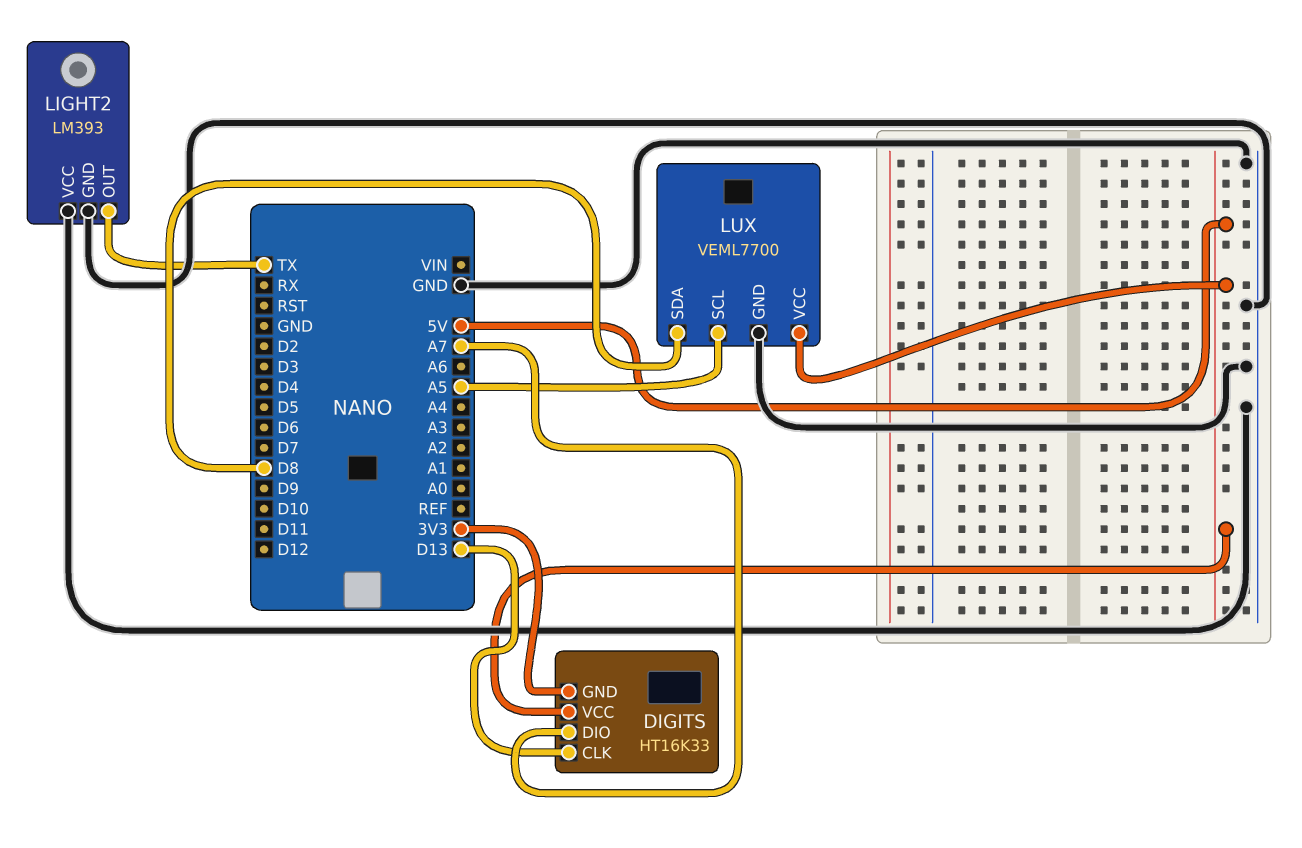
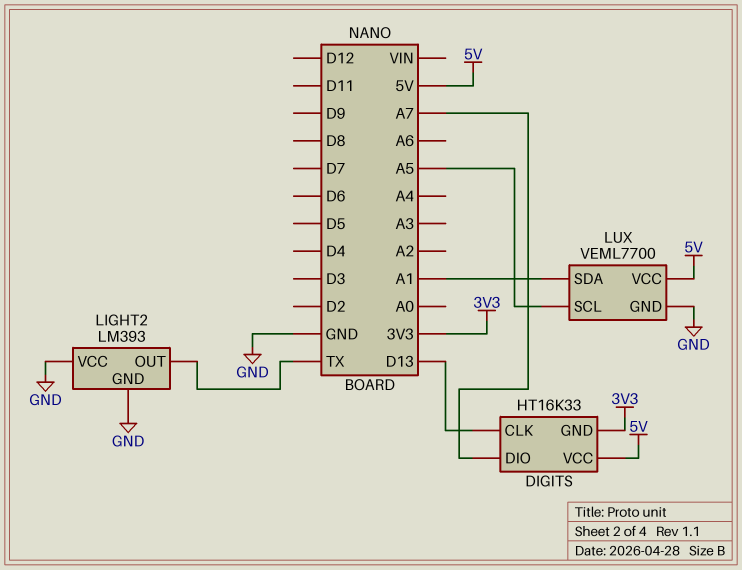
LUX pin SDA: D8 -> A1

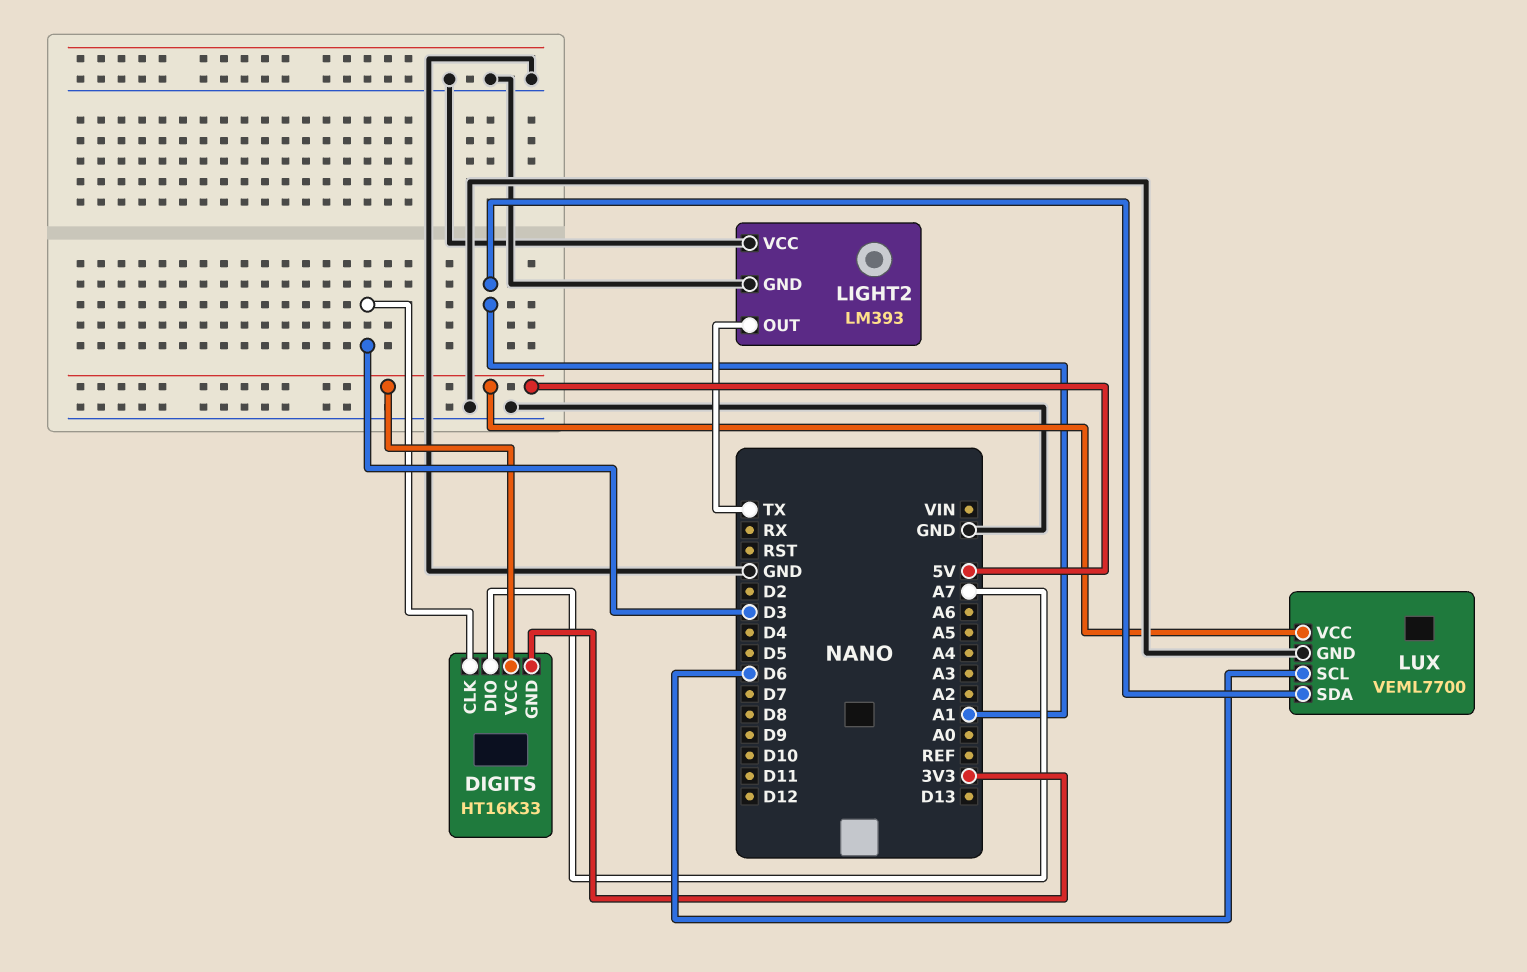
DIGITS pin CLK: D13 -> D3
LUX pin SCL: A5 -> D6

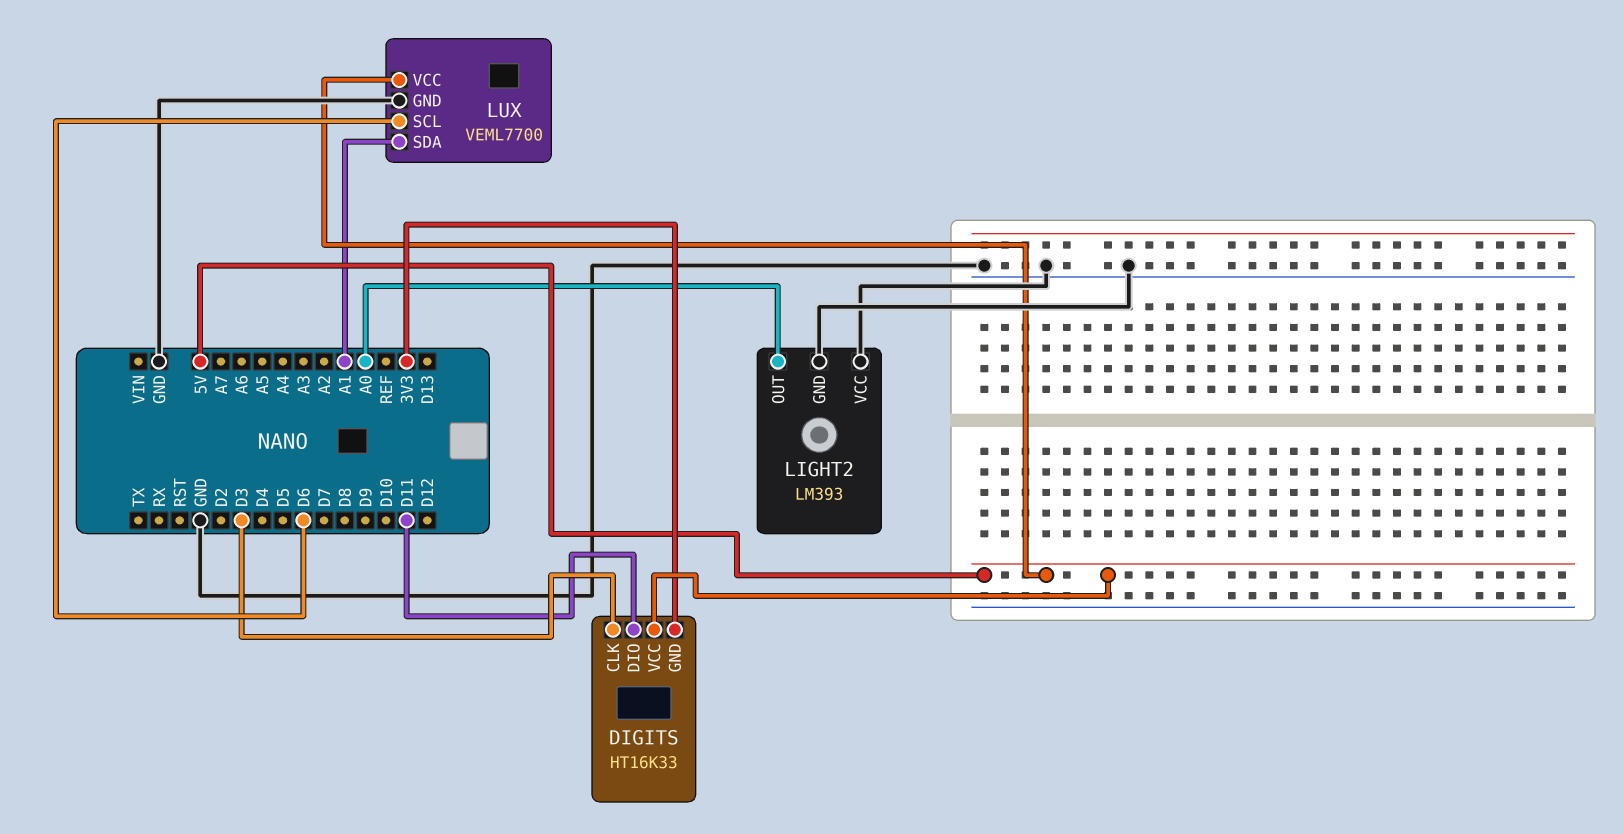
DIGITS pin DIO: A7 -> D11
LIGHT2 pin OUT: TX -> A0

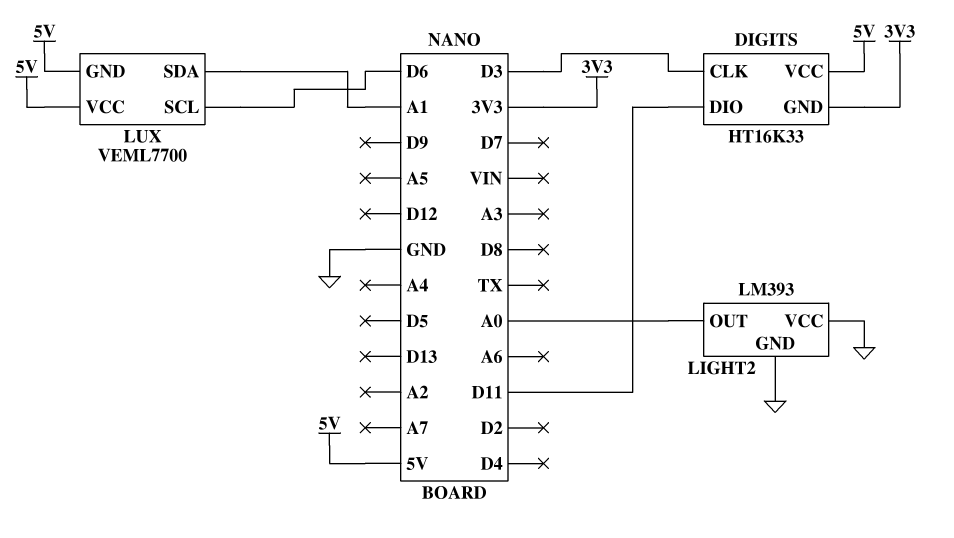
LUX pin GND: GND -> 5V

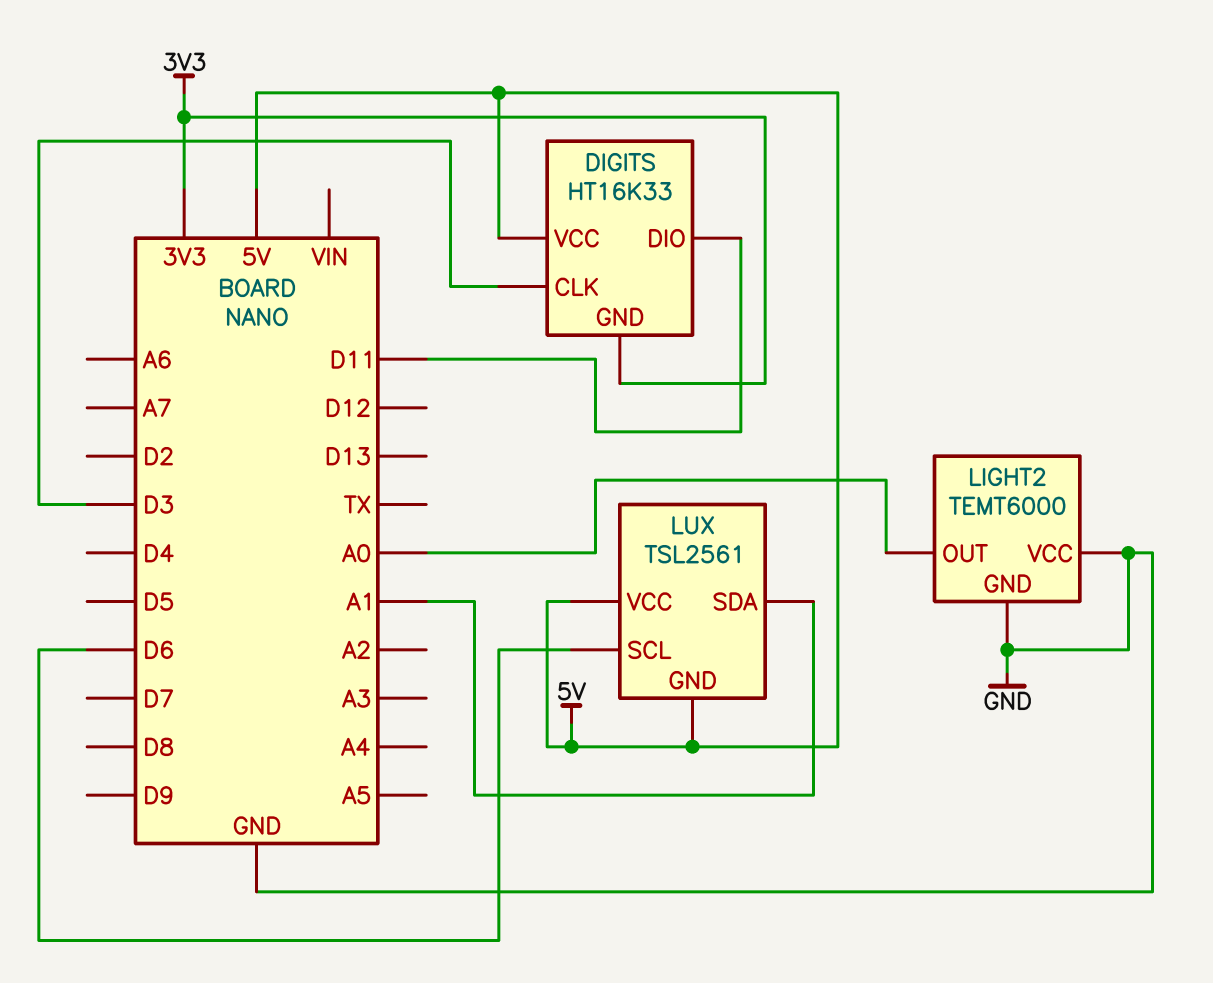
LIGHT2: LM393 -> TEMT6000
LUX: VEML7700 -> TSL2561

